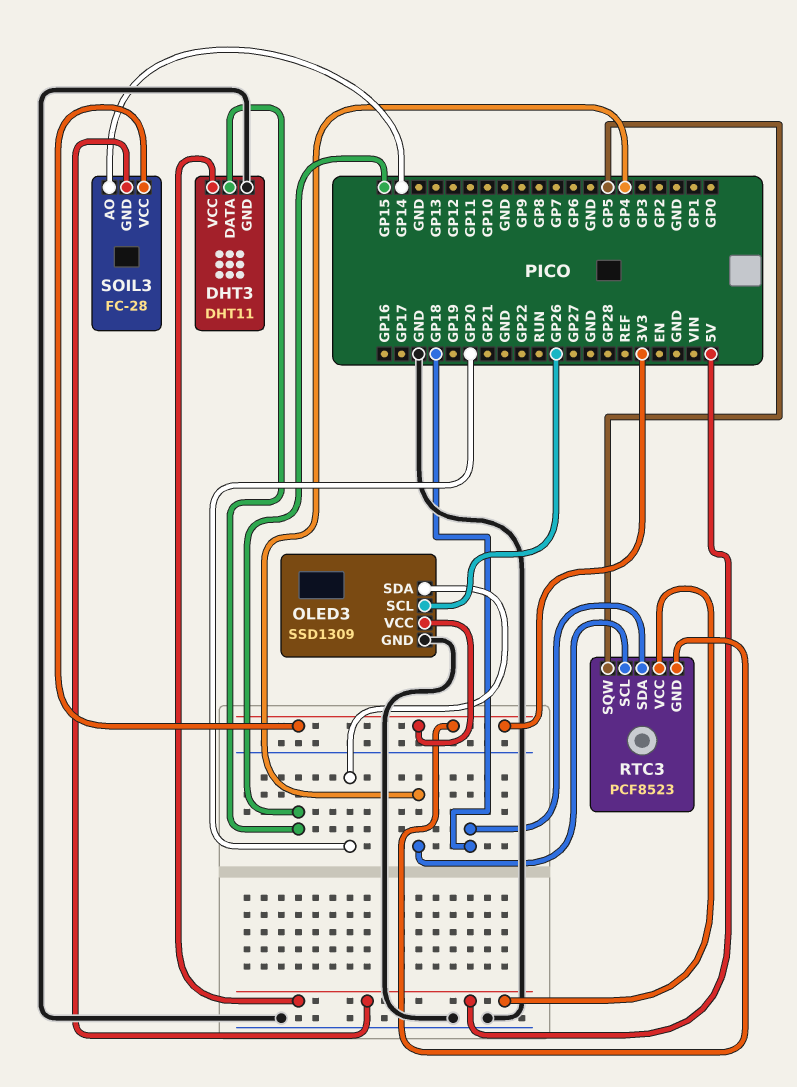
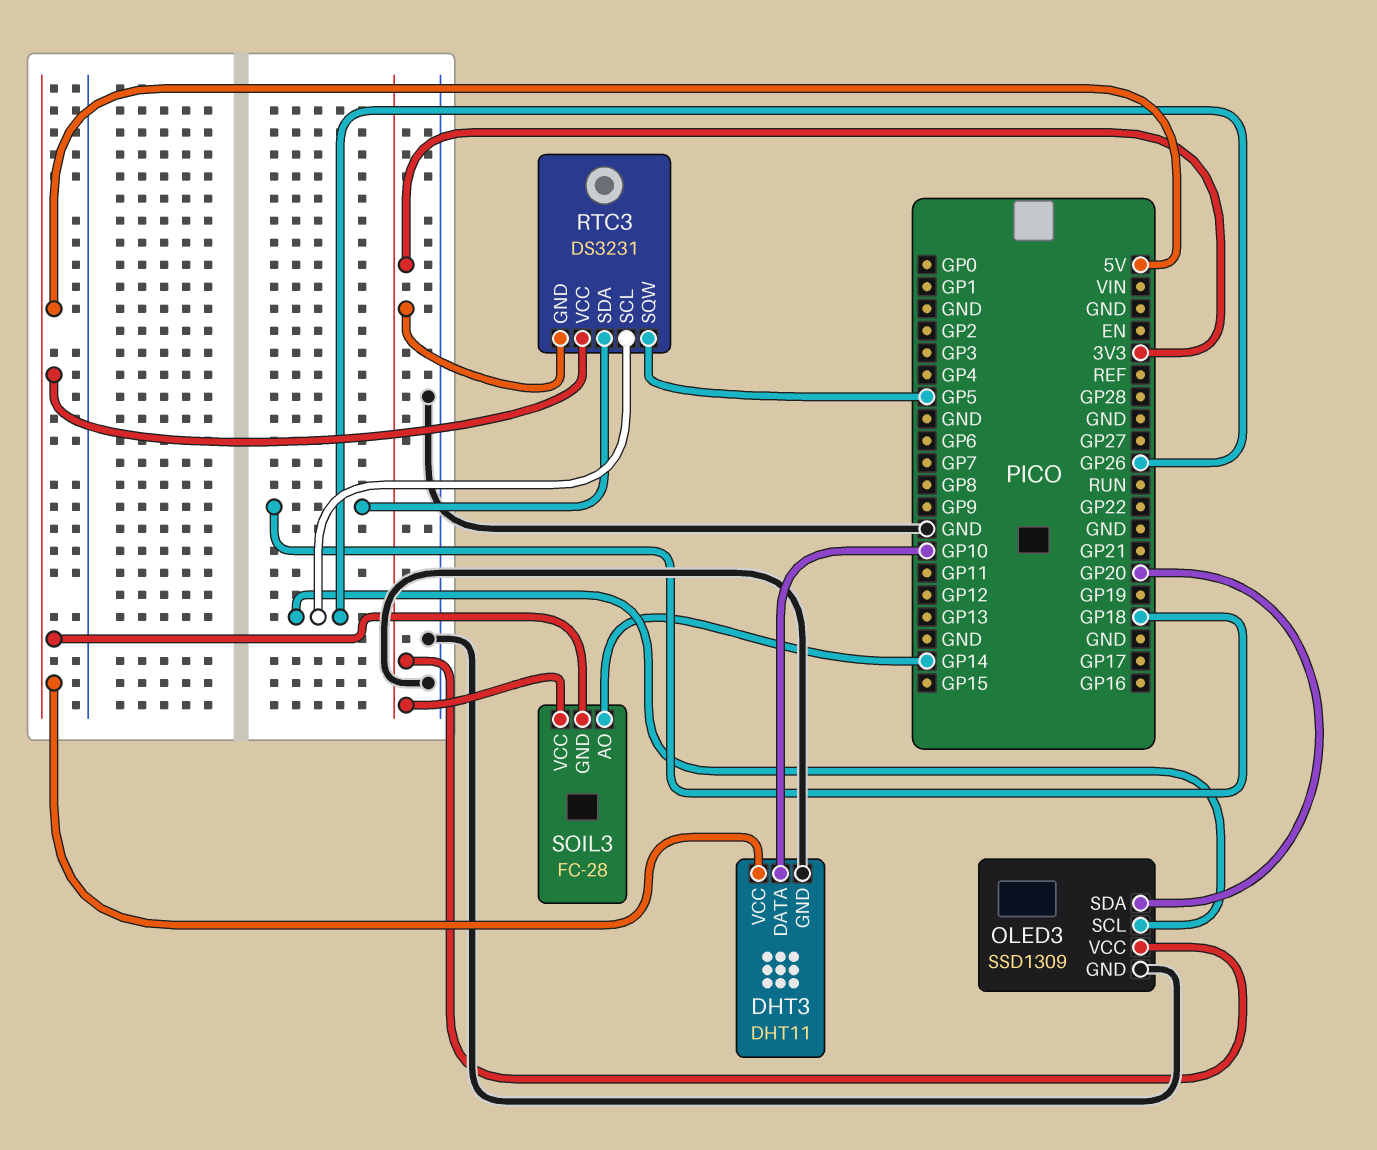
DHT3 pin DATA: GP15 -> GP10
RTC3: PCF8523 -> DS3231
RTC3 pin SCL: GP4 -> GP26

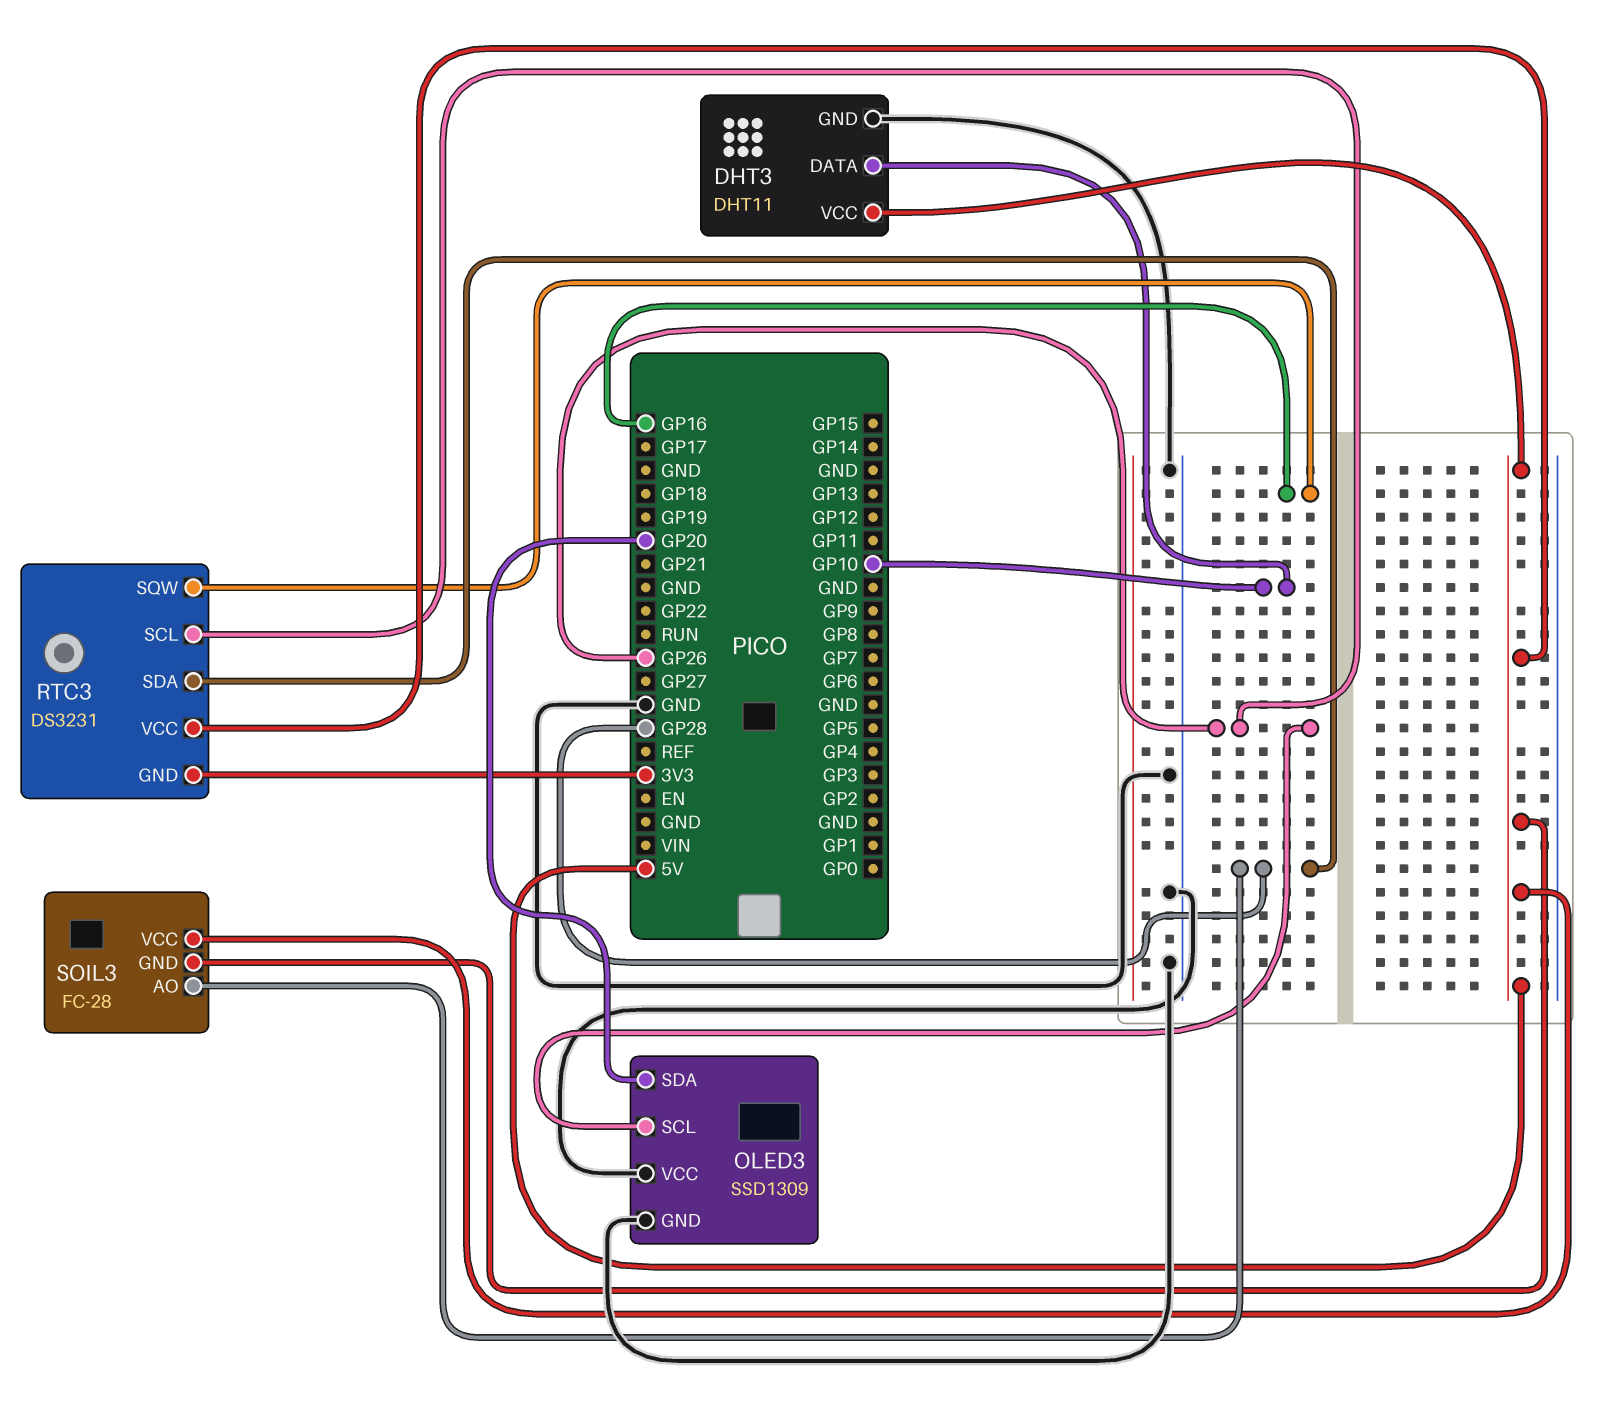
OLED3 pin VCC: 3V3 -> GND
RTC3 pin SDA: GP18 -> GP28
RTC3 pin SQW: GP5 -> GP16
SOIL3 pin AO: GP14 -> GP28
SOIL3 pin VCC: 3V3 -> 5V

